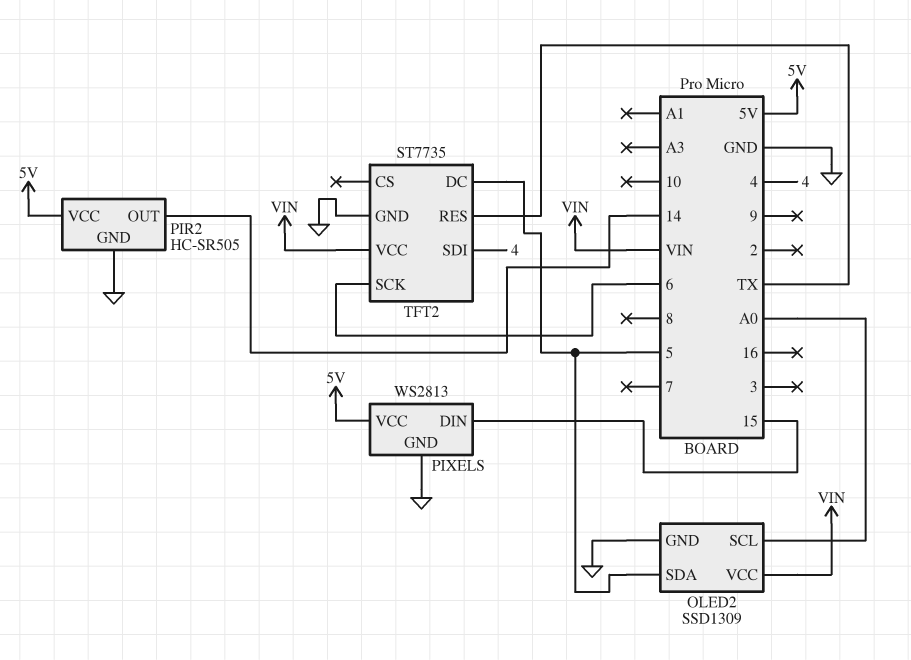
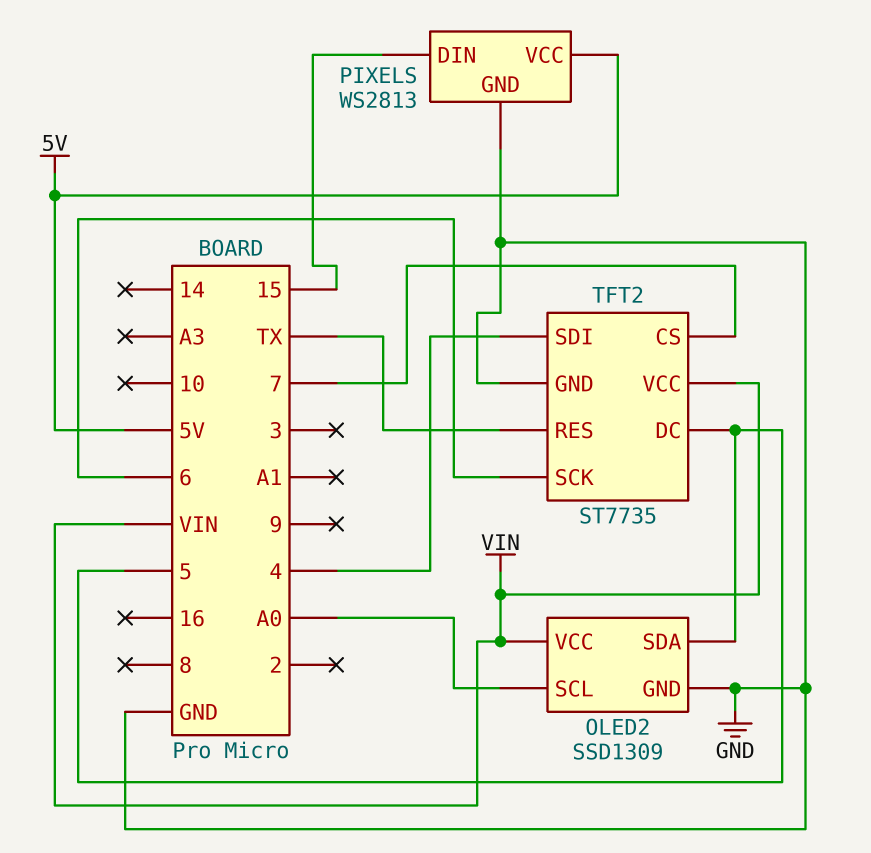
PIR2: HC-SR505 -> none
PIR2 pin GND: GND -> none
PIR2 pin OUT: 14 -> none
PIR2 pin VCC: 5V -> none
TFT2 pin CS: none -> 7

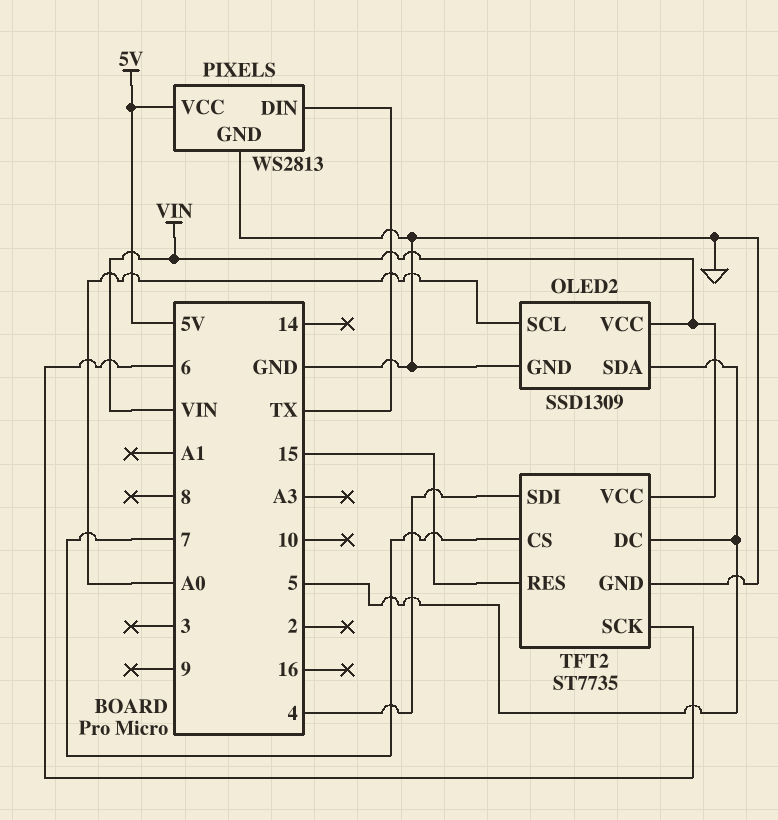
PIXELS pin DIN: 15 -> TX
TFT2 pin RES: TX -> 15

